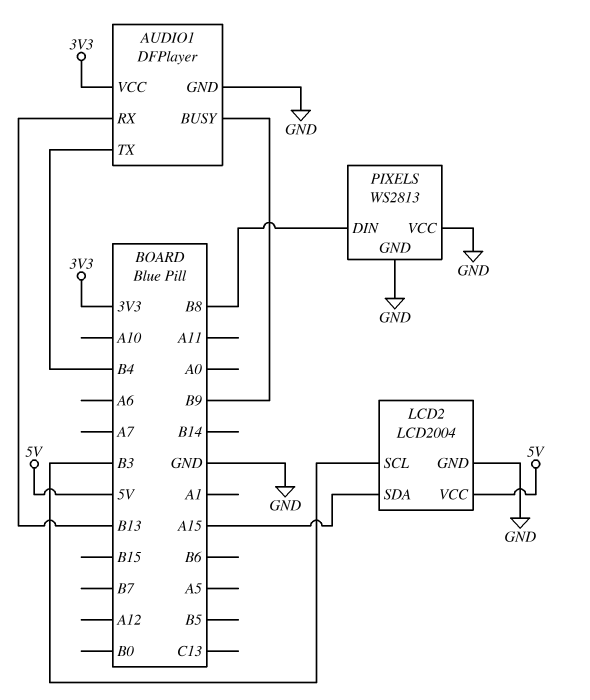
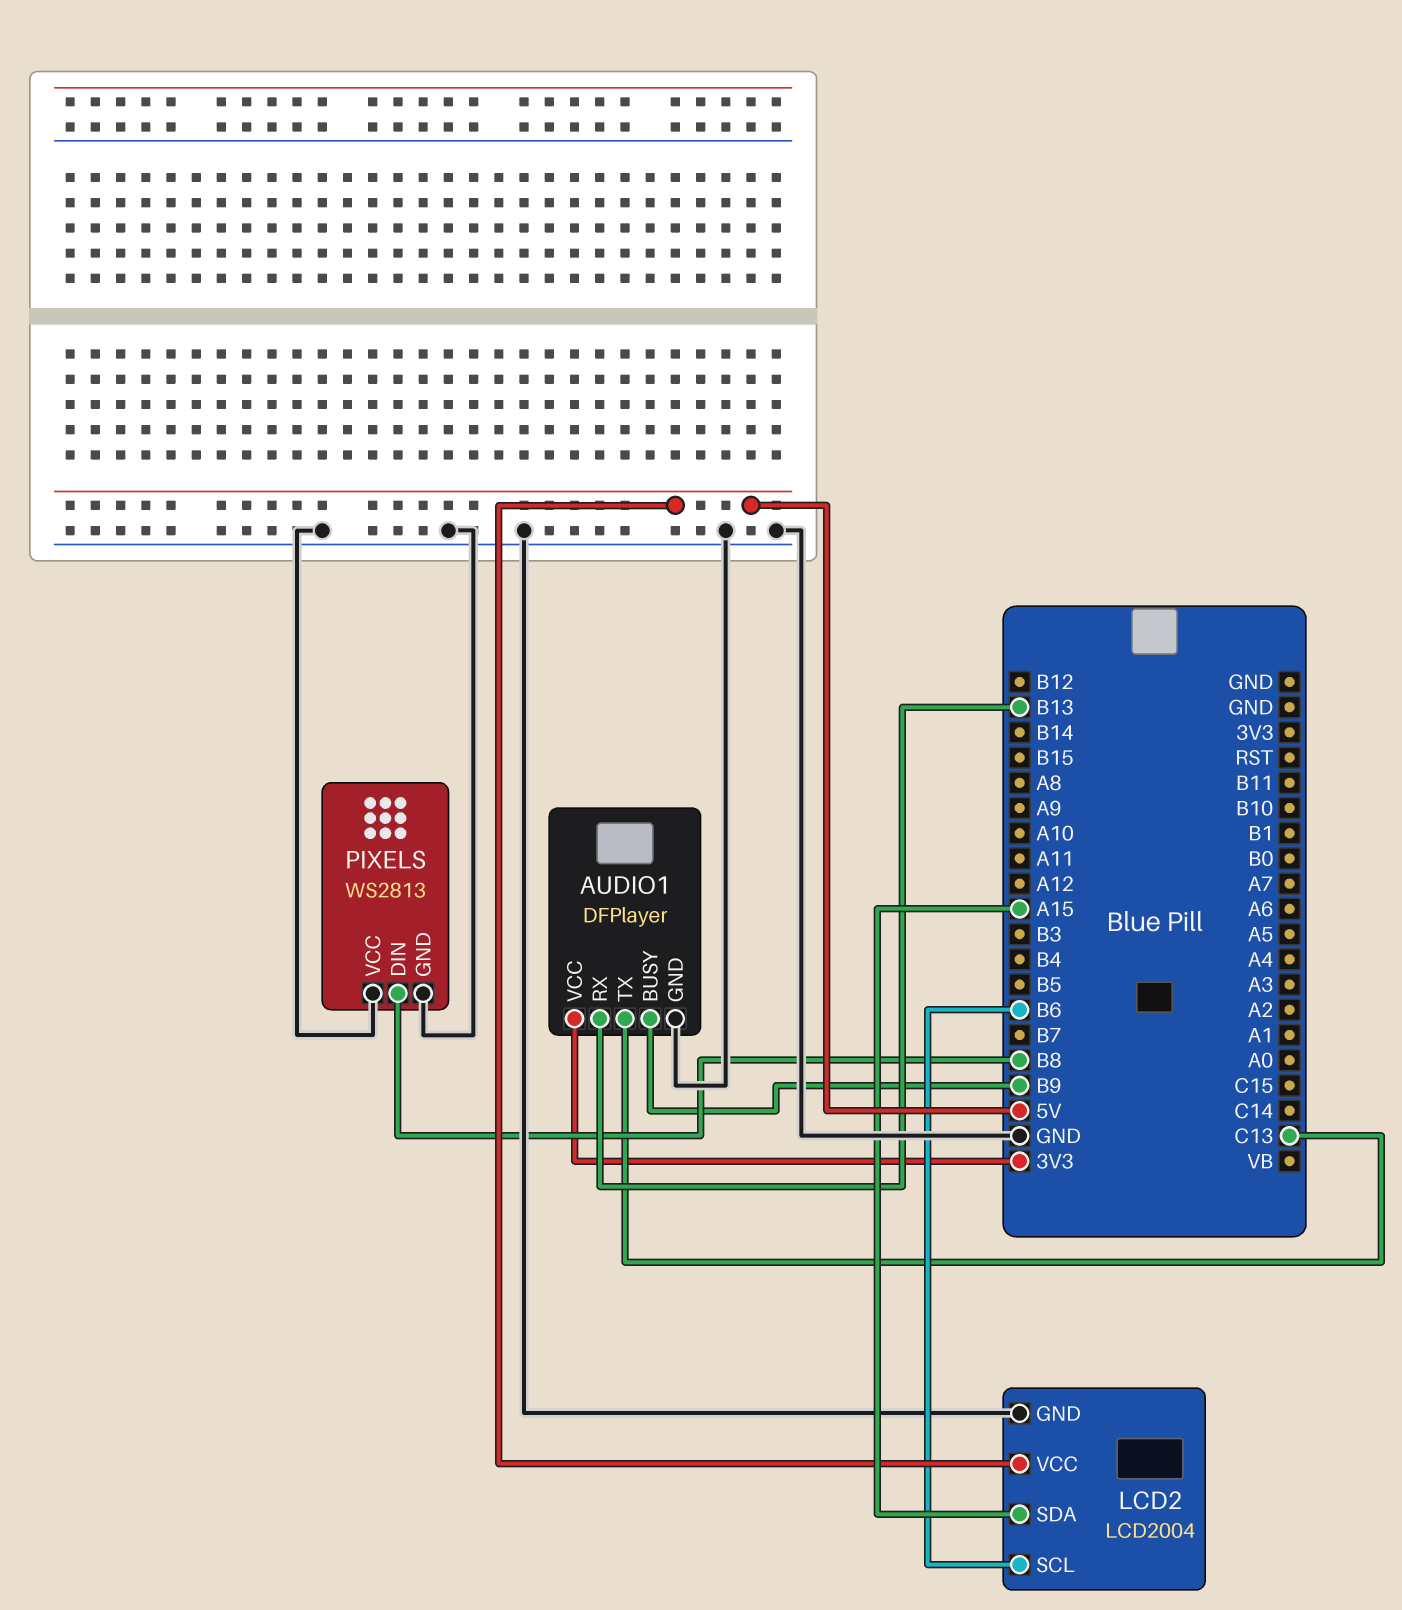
AUDIO1 pin TX: B4 -> C13
LCD2 pin SCL: B3 -> B6

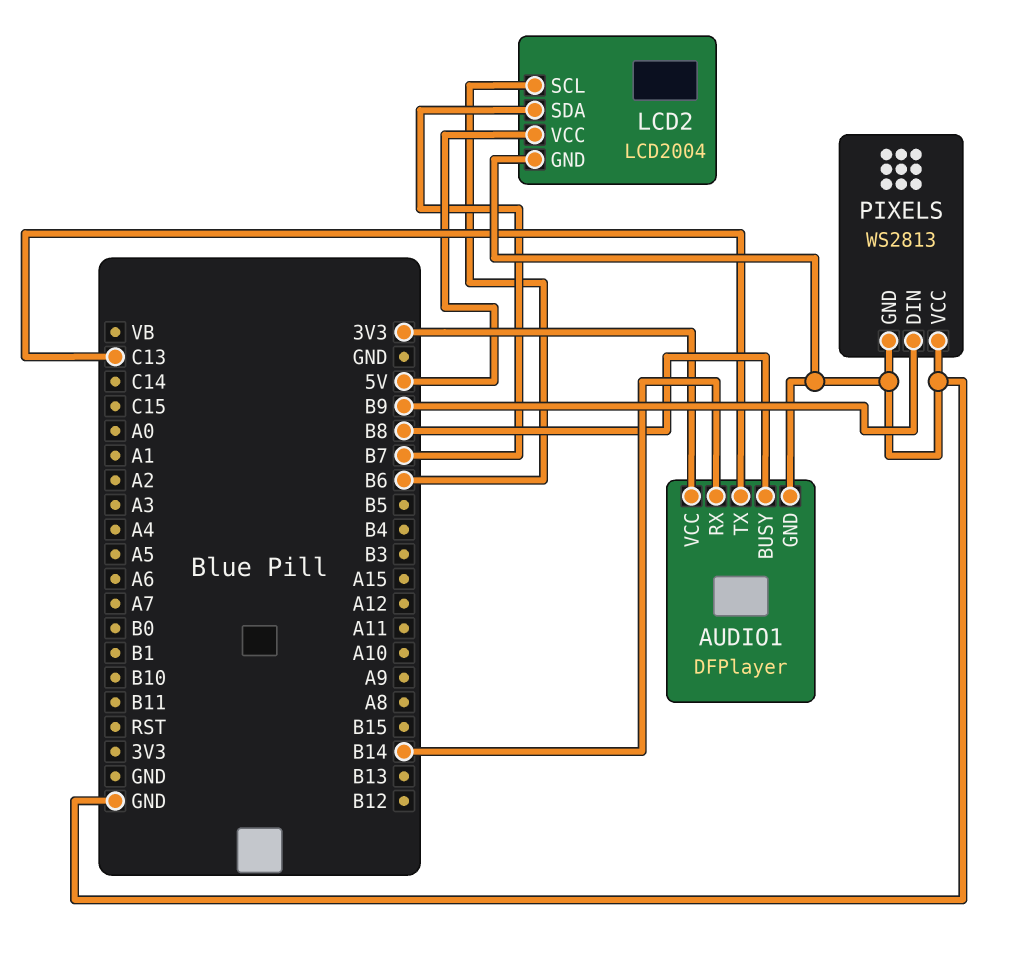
AUDIO1 pin BUSY: B9 -> B8
AUDIO1 pin RX: B13 -> B14
LCD2 pin SDA: A15 -> B7
PIXELS pin DIN: B8 -> B9

